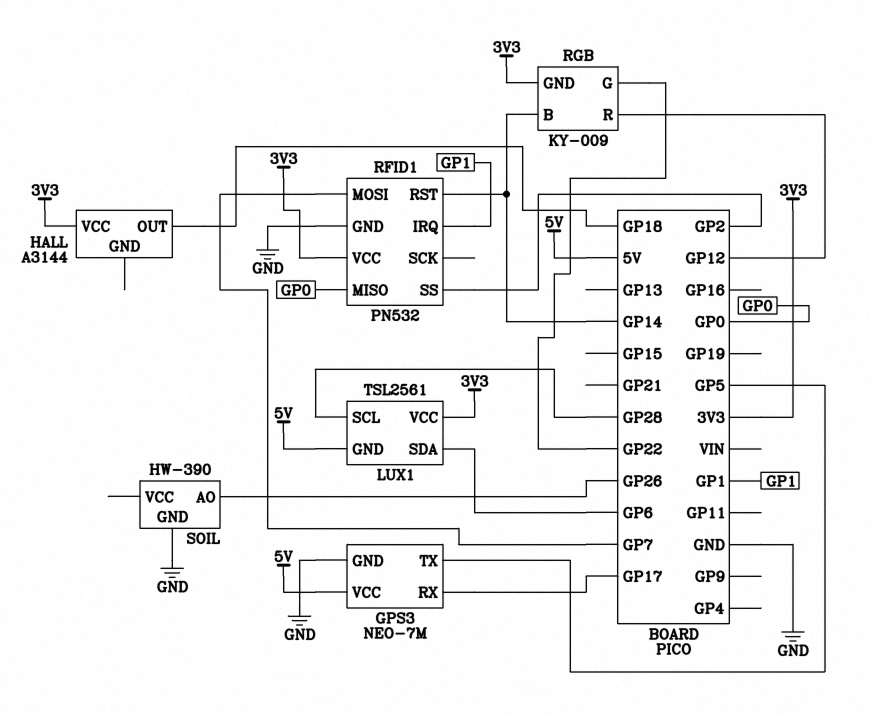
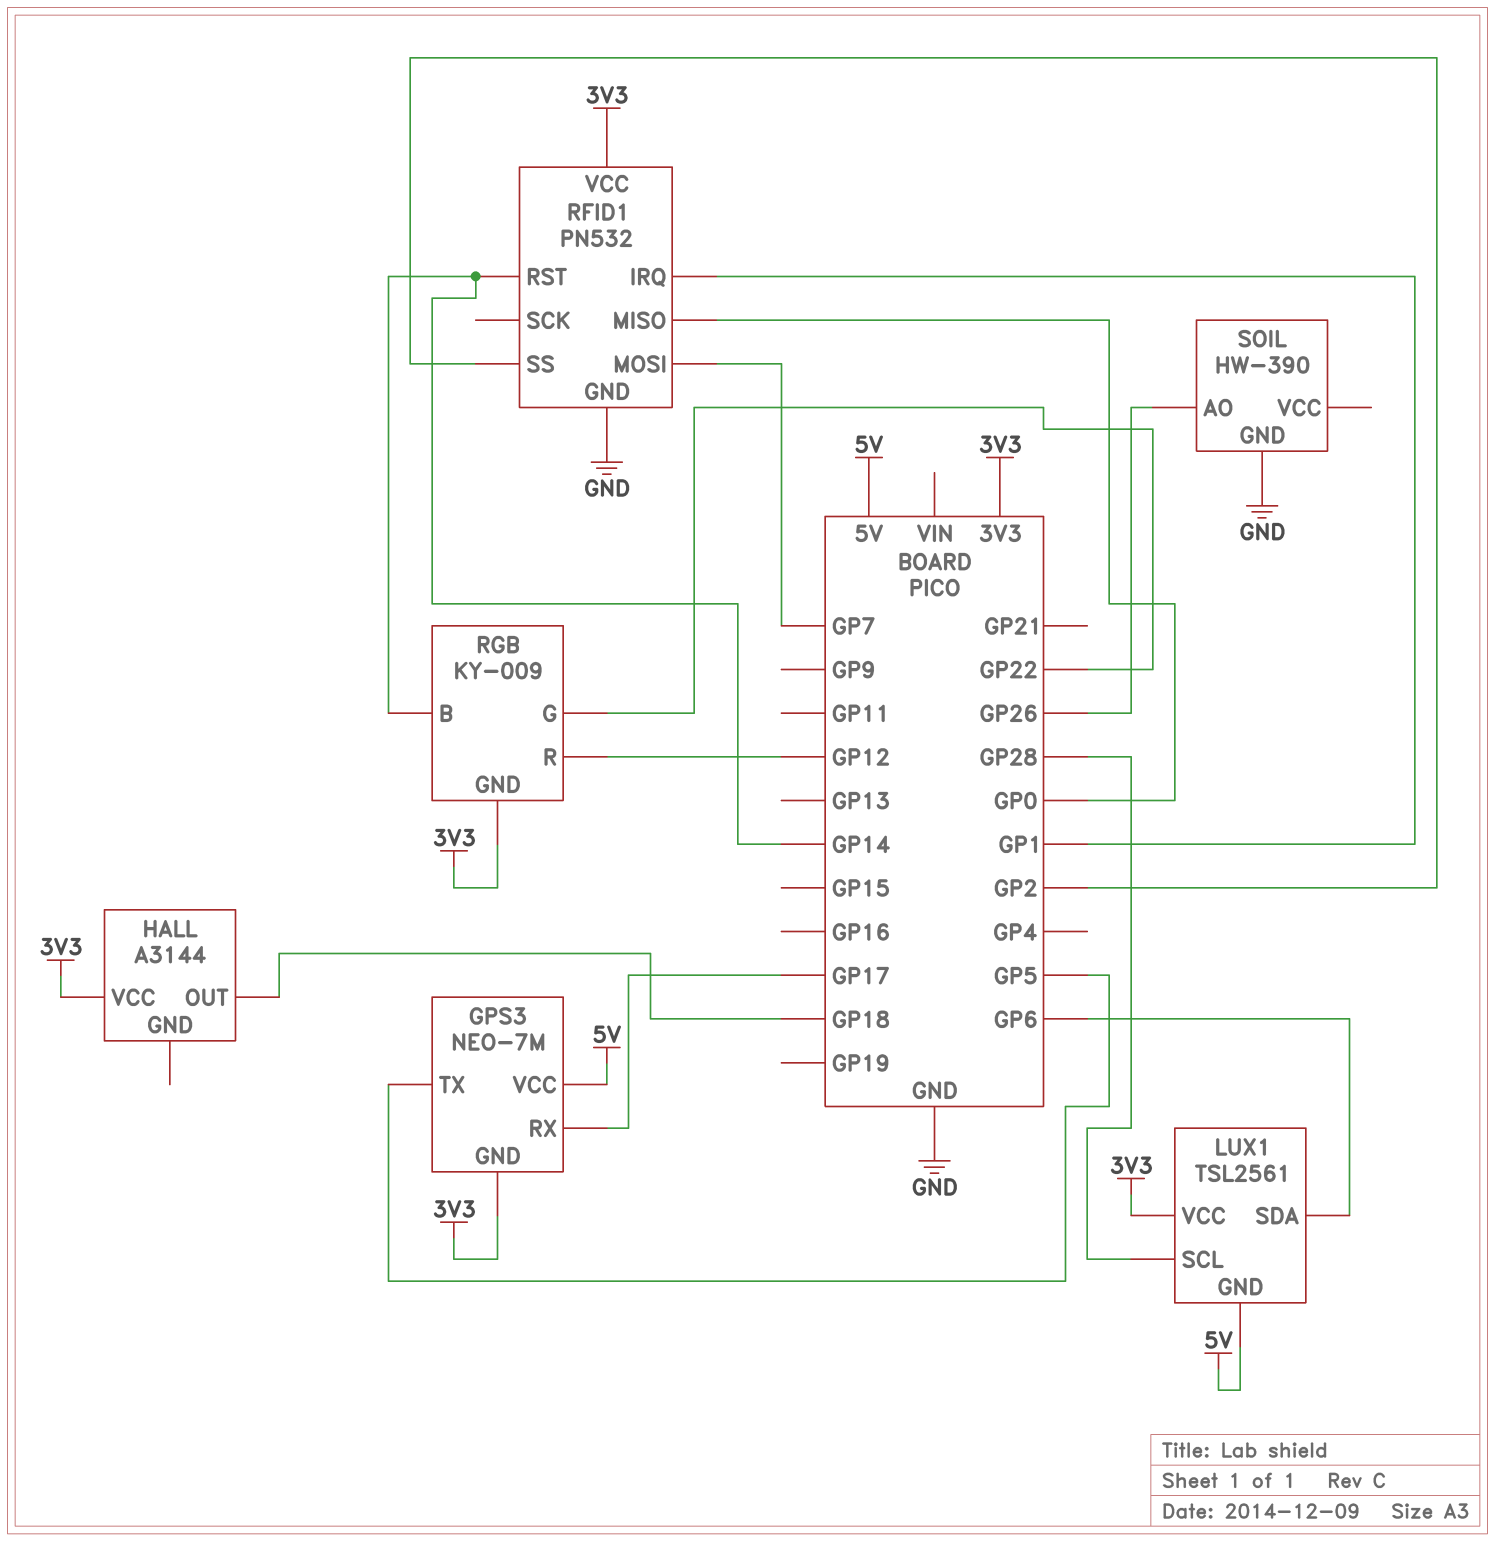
GPS3 pin GND: GND -> 3V3

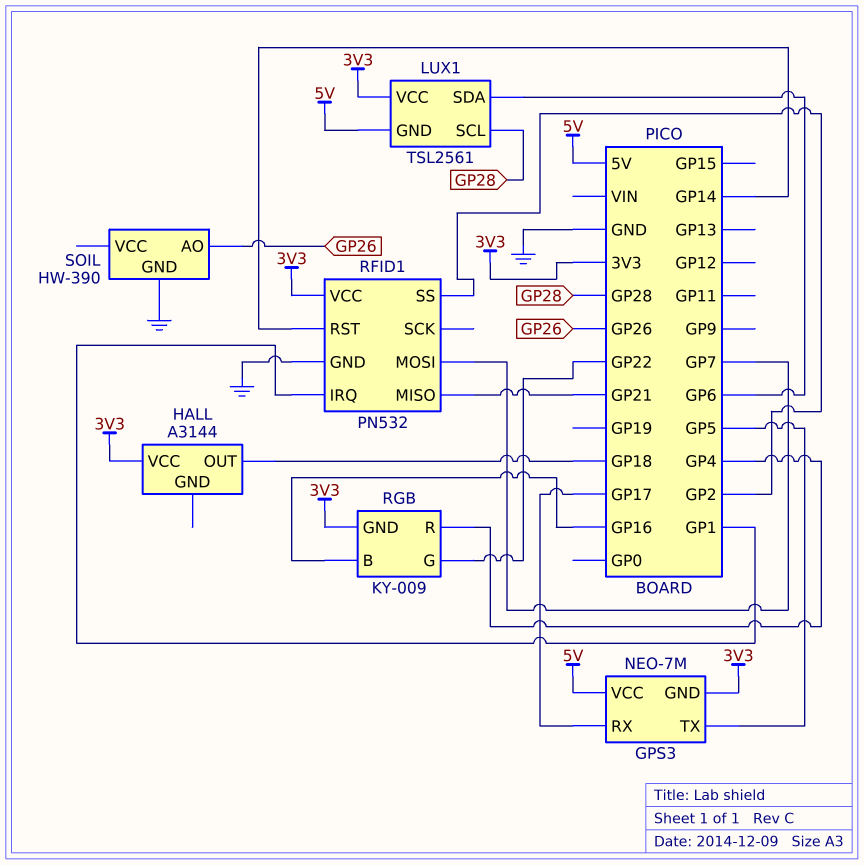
RFID1 pin MISO: GP0 -> GP21
RGB pin B: GP14 -> GP16
RGB pin R: GP12 -> GP4

